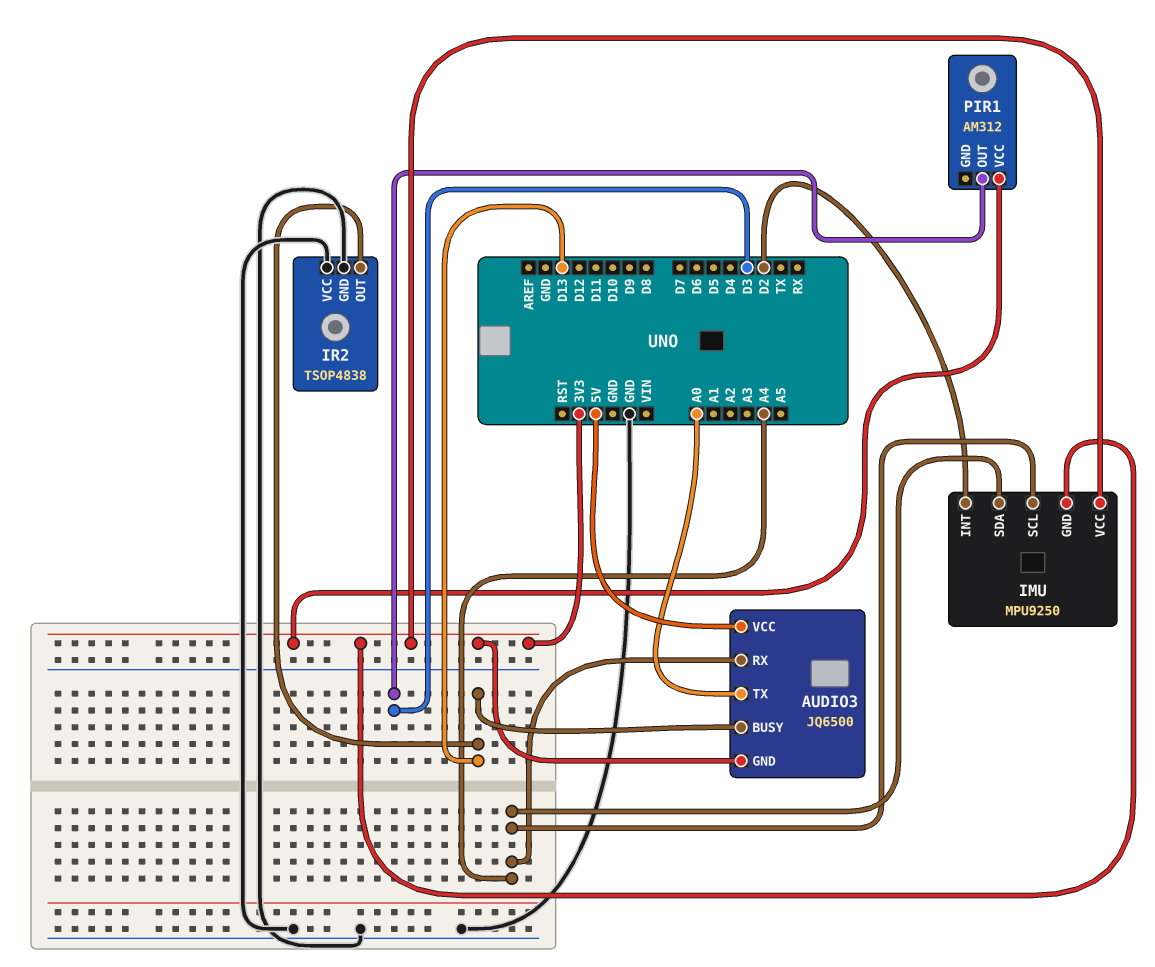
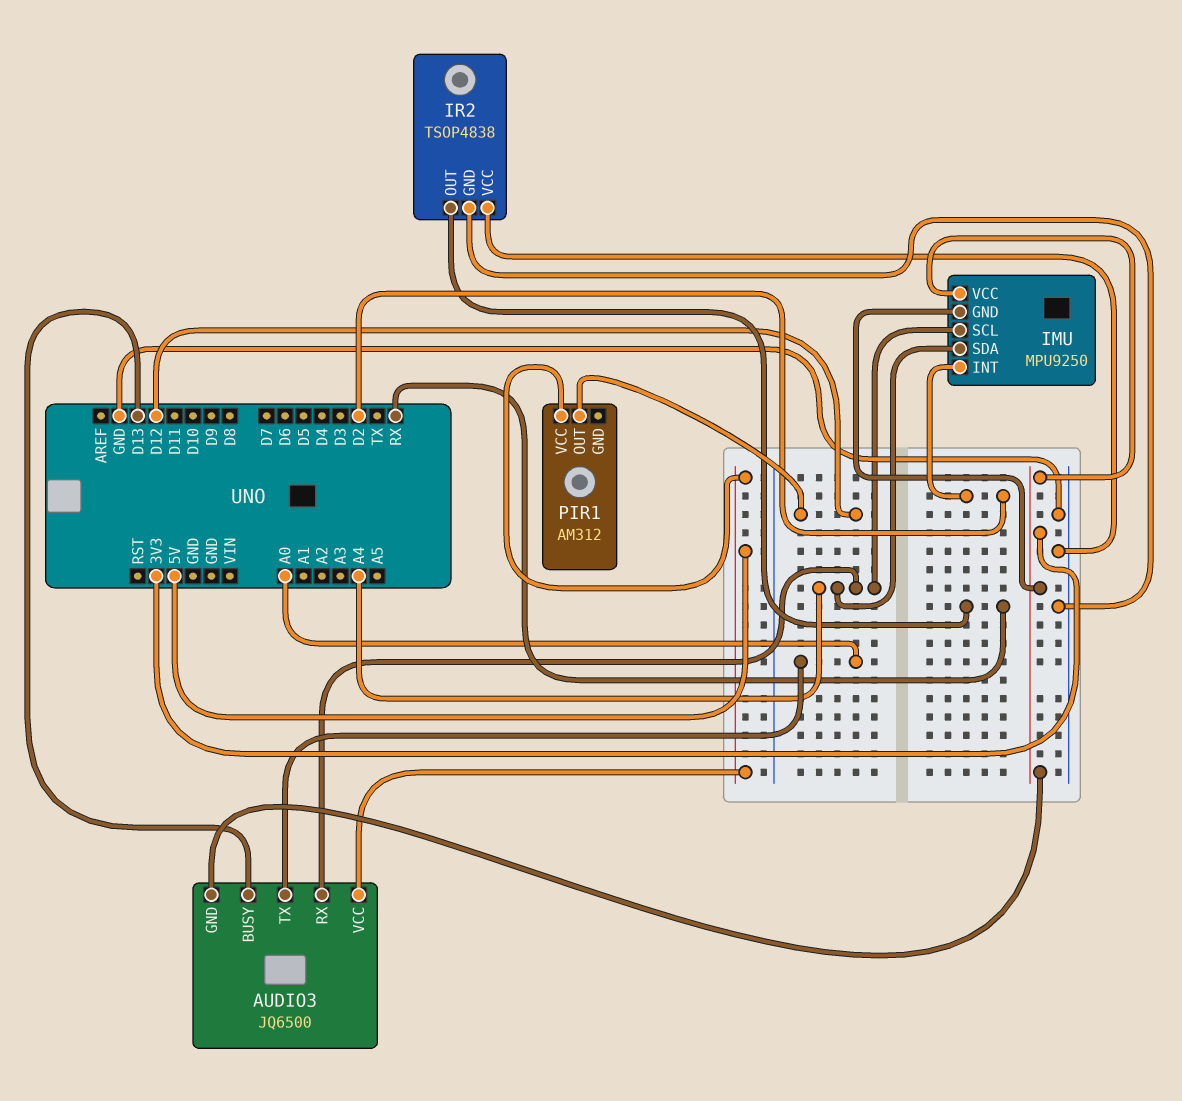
IR2 pin OUT: D13 -> RX
PIR1 pin OUT: D3 -> D12
PIR1 pin VCC: 3V3 -> 5V

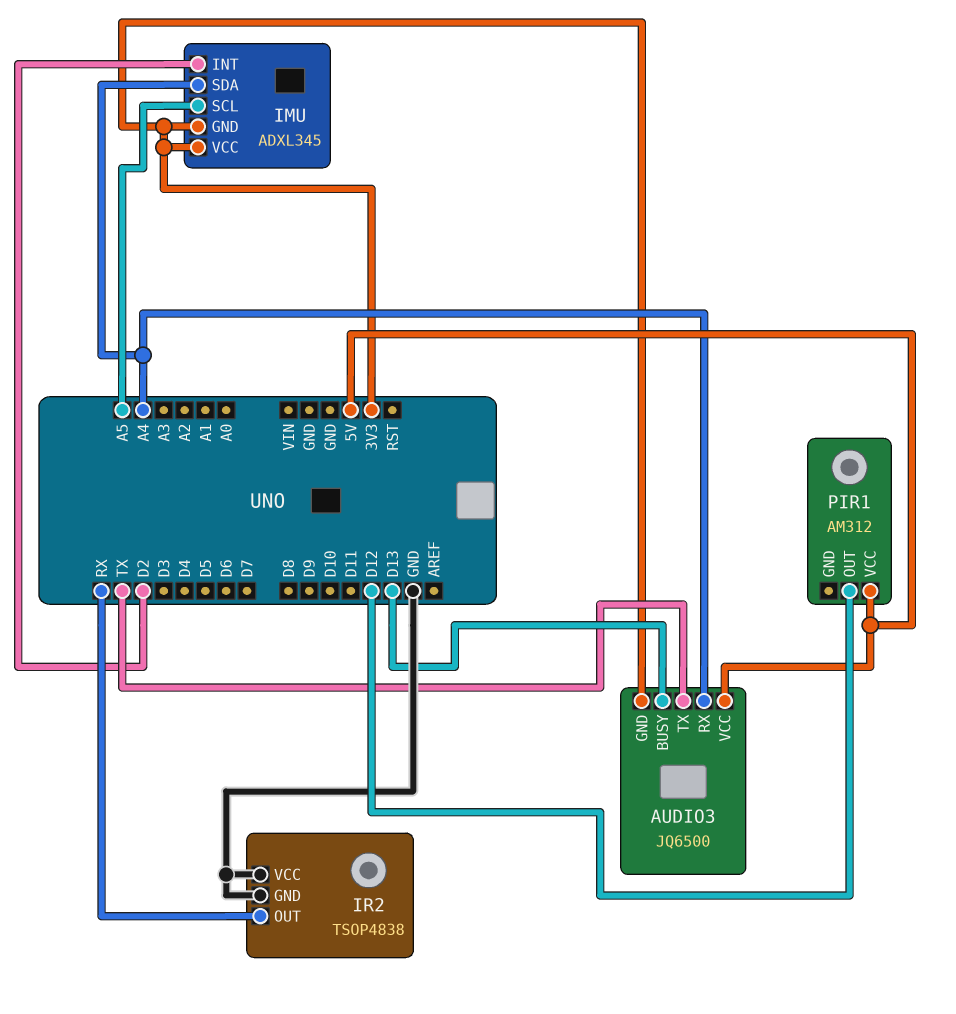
AUDIO3 pin TX: A0 -> TX
IMU: MPU9250 -> ADXL345
IMU pin SCL: A4 -> A5

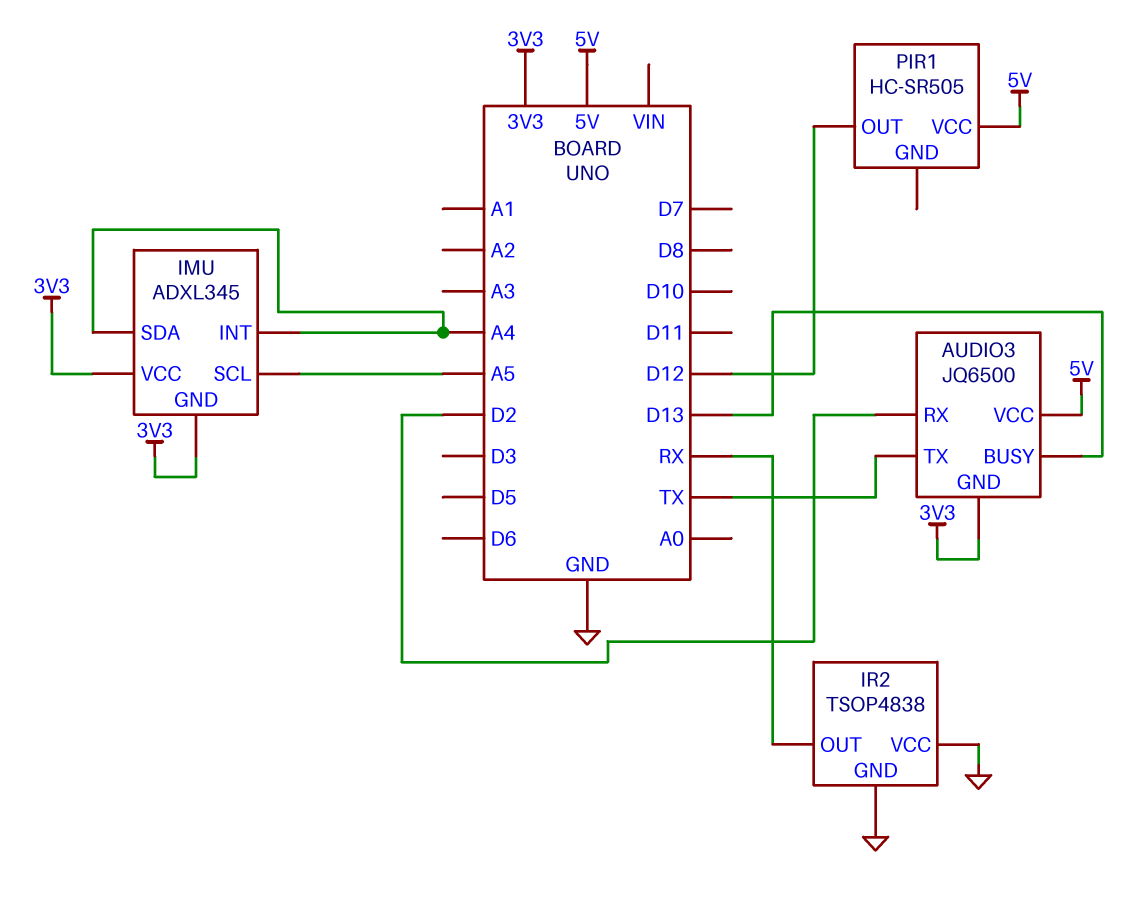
AUDIO3 pin RX: A4 -> D2
IMU pin INT: D2 -> A4
PIR1: AM312 -> HC-SR505

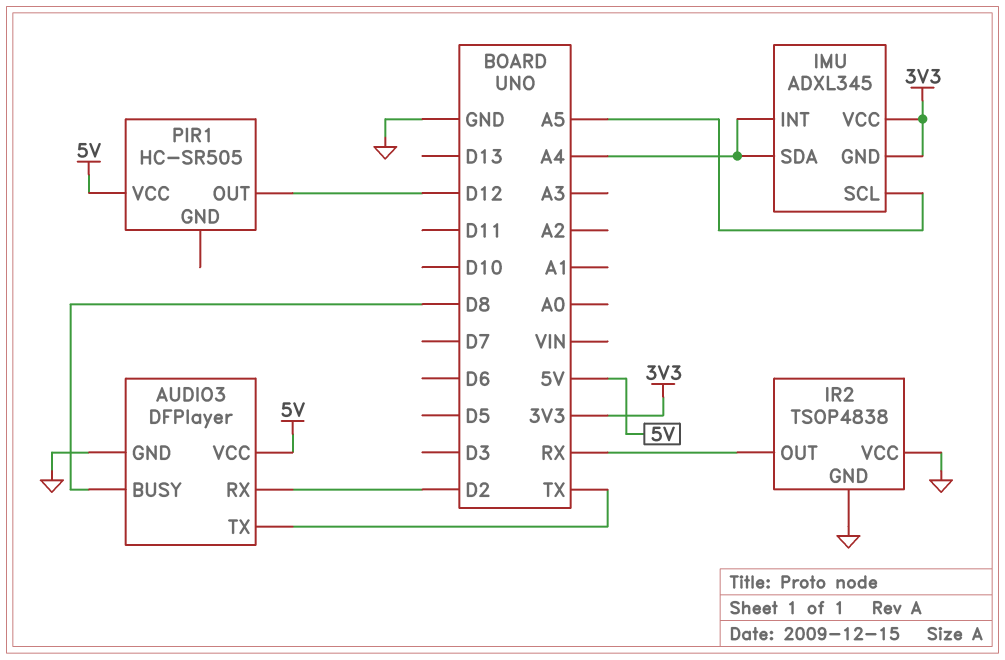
AUDIO3: JQ6500 -> DFPlayer
AUDIO3 pin BUSY: D13 -> D8
AUDIO3 pin GND: 3V3 -> GND

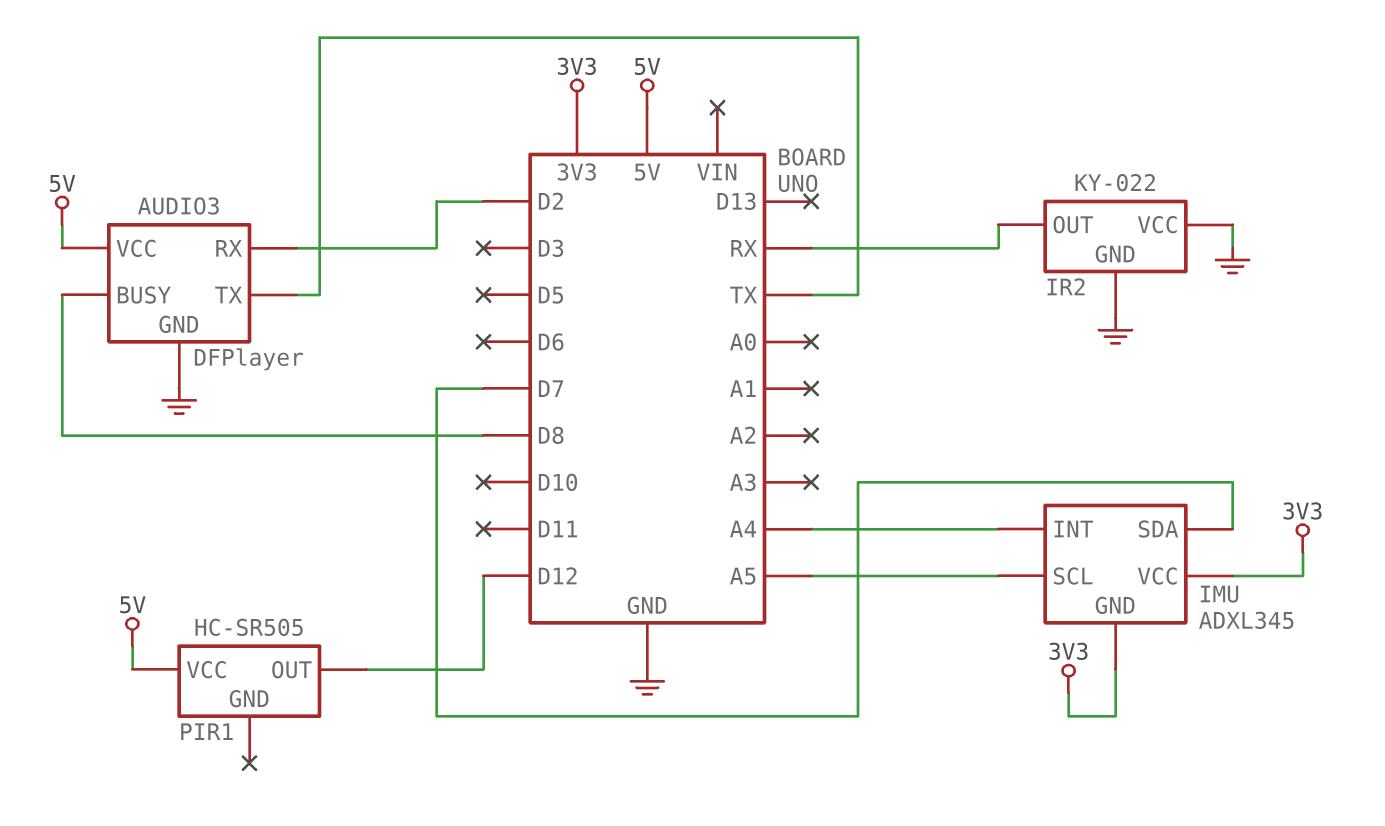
IMU pin SDA: A4 -> D7
IR2: TSOP4838 -> KY-022

